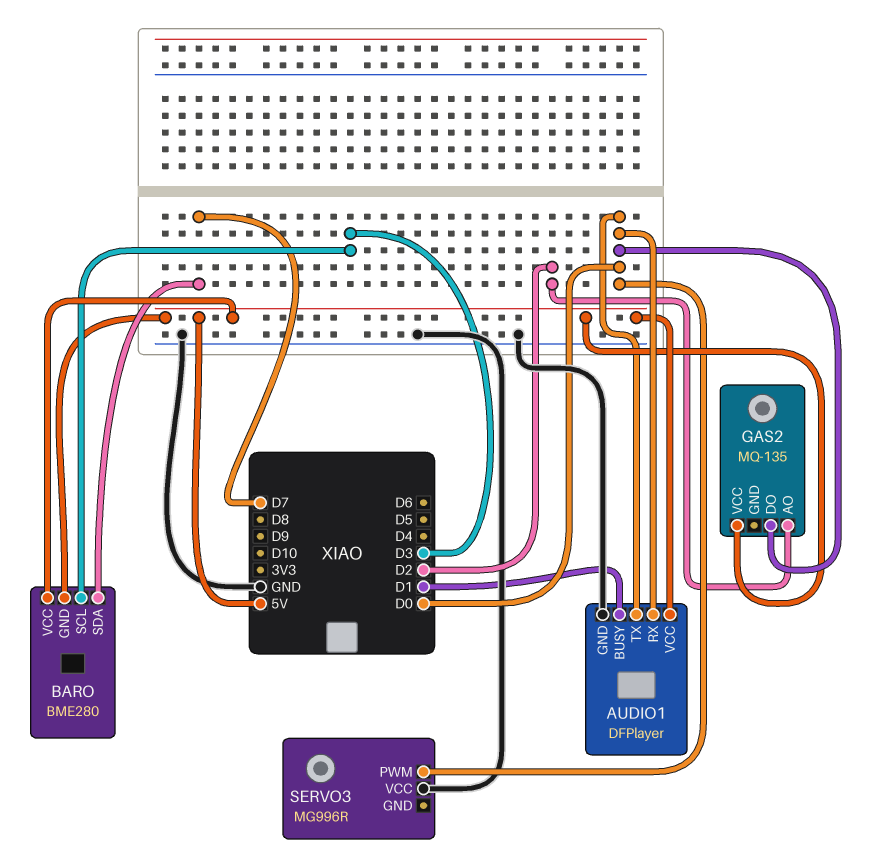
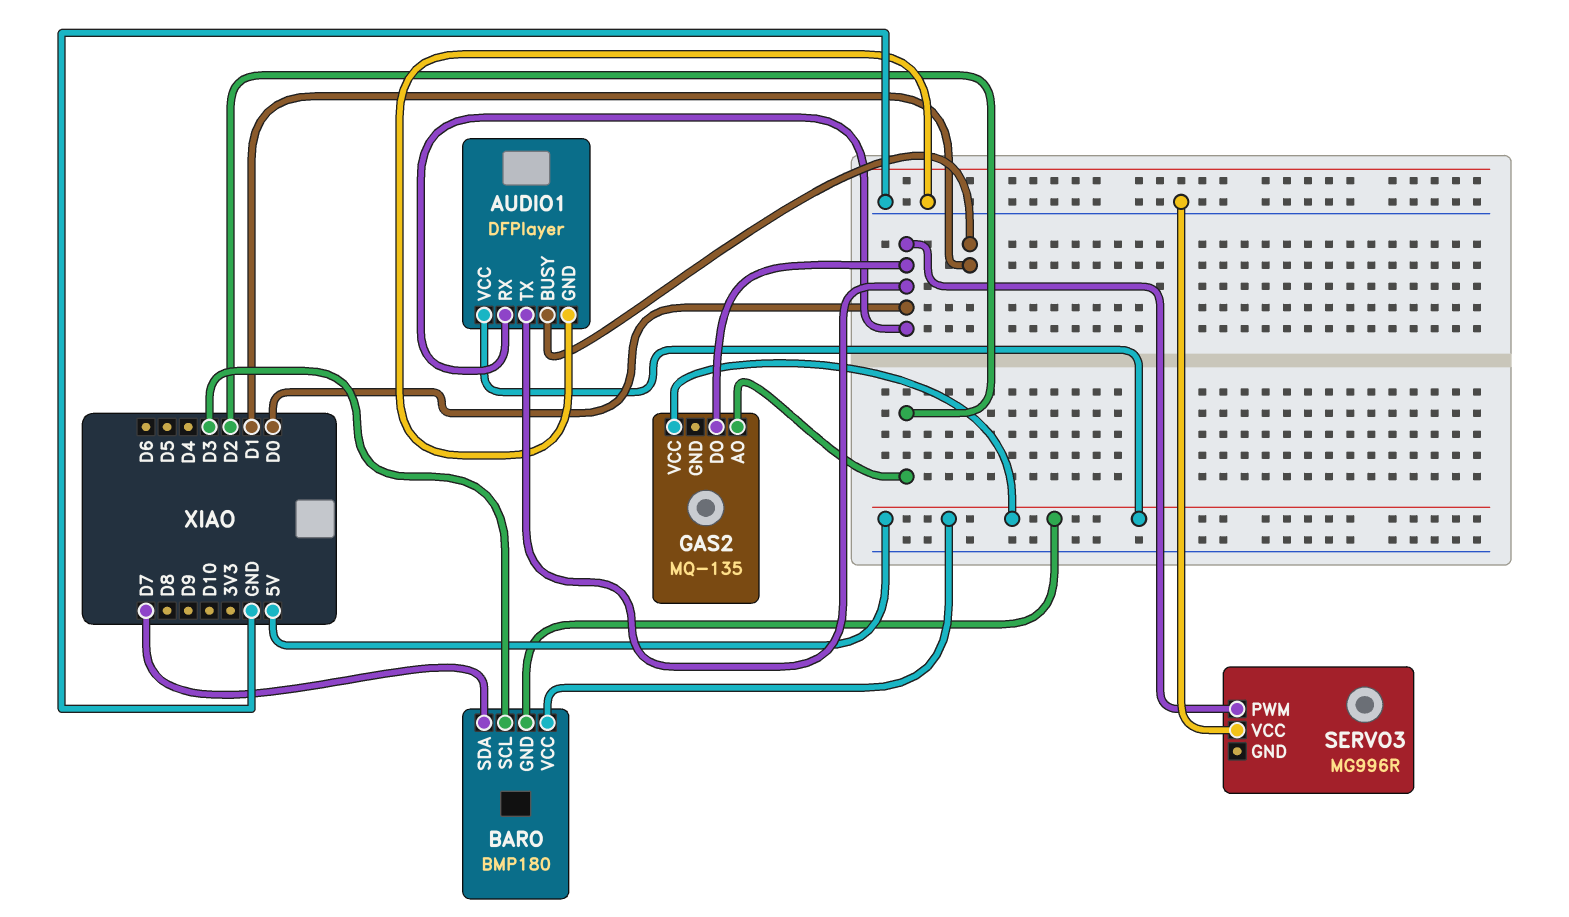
BARO: BME280 -> BMP180

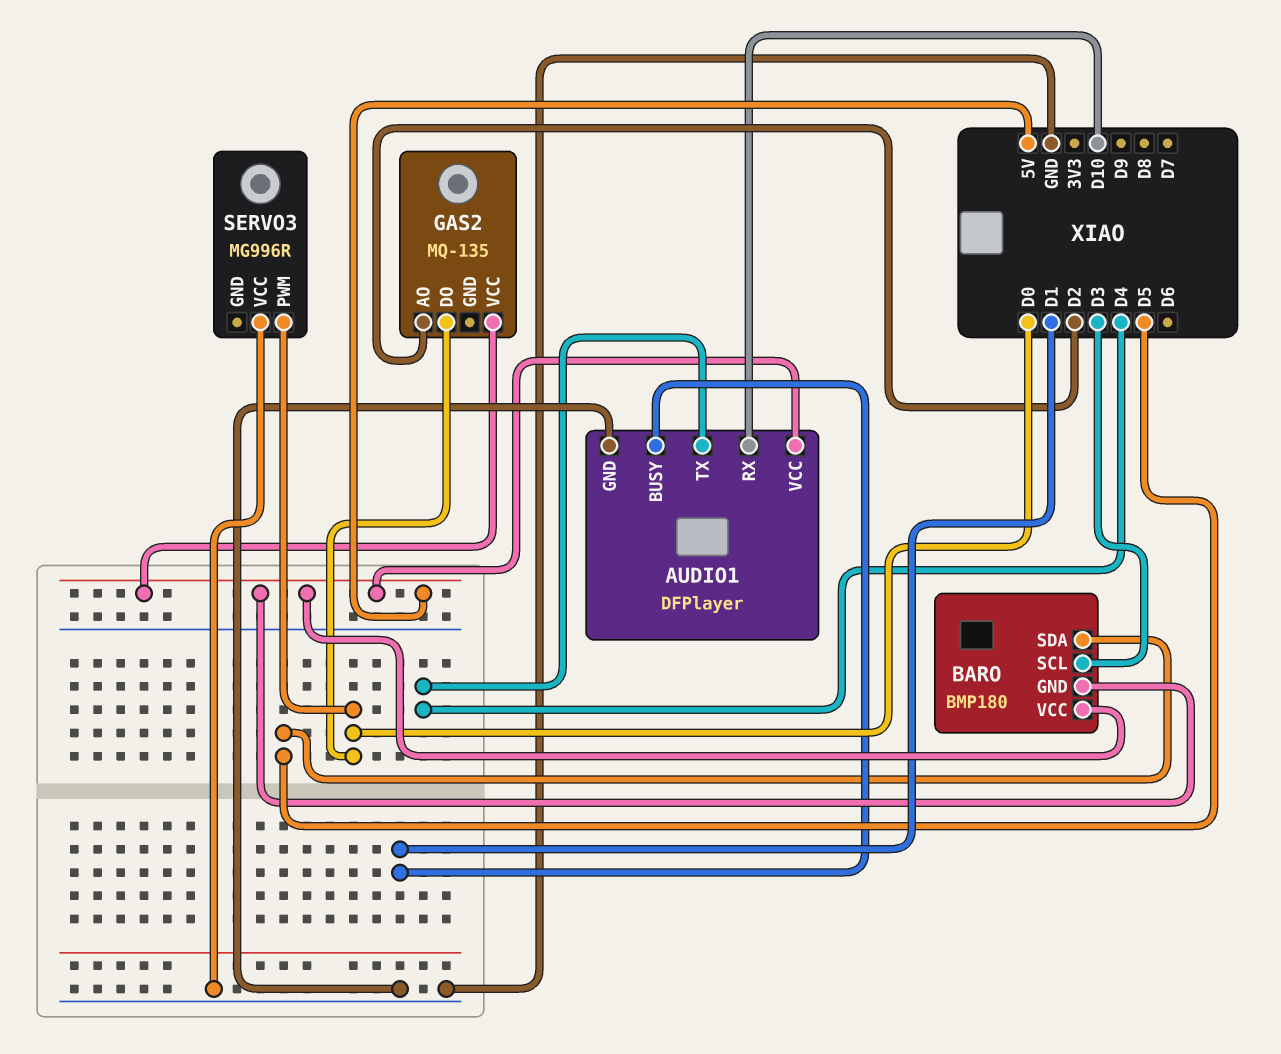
AUDIO1 pin RX: D0 -> D10
AUDIO1 pin TX: D0 -> D4
BARO pin SDA: D7 -> D5

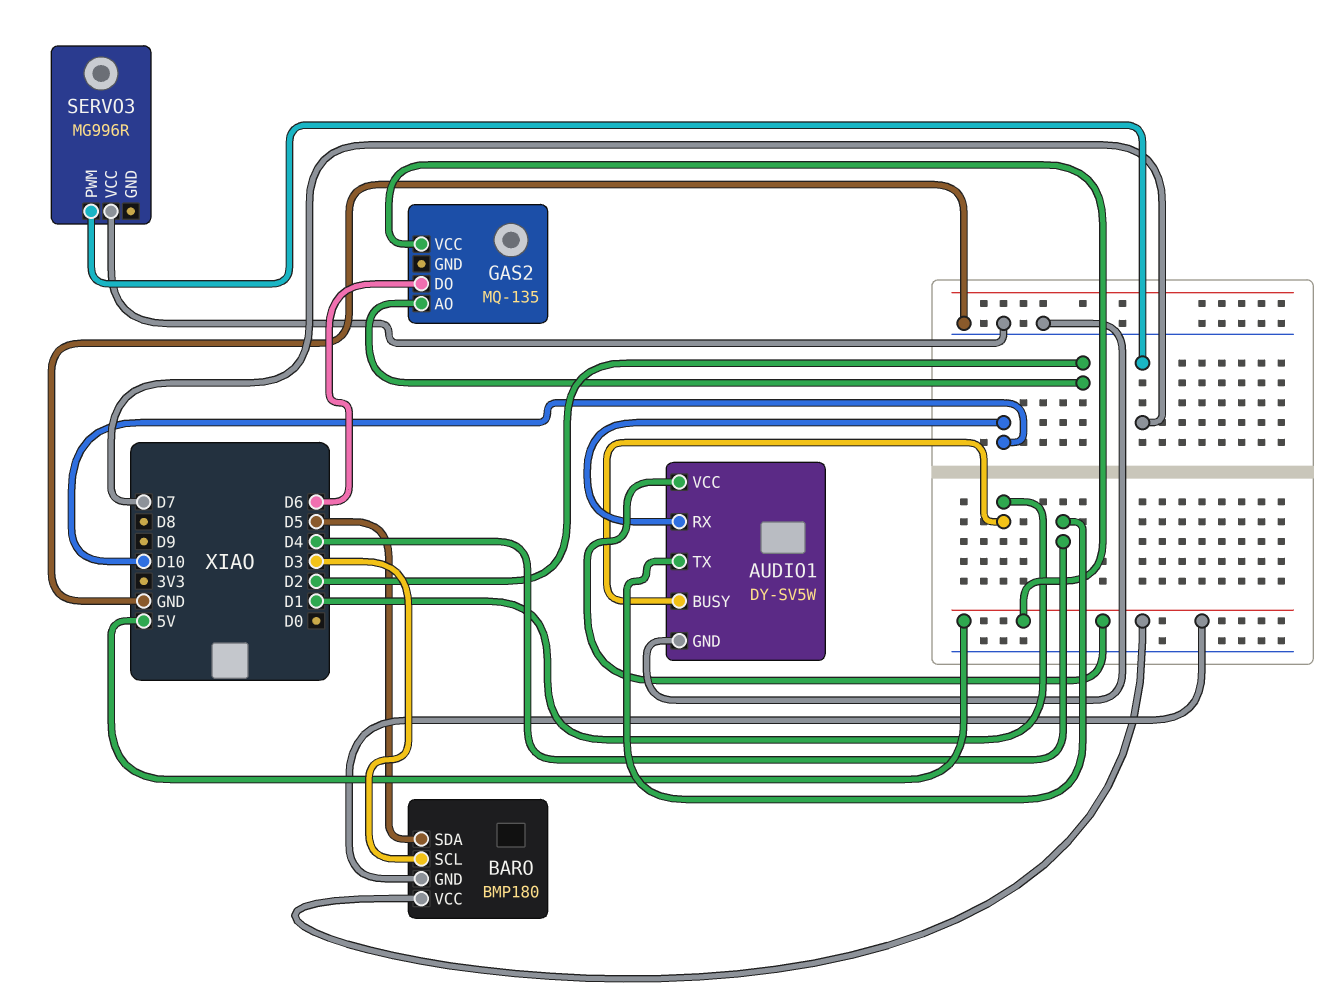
AUDIO1: DFPlayer -> DY-SV5W
GAS2 pin DO: D0 -> D6
SERVO3 pin PWM: D0 -> D7

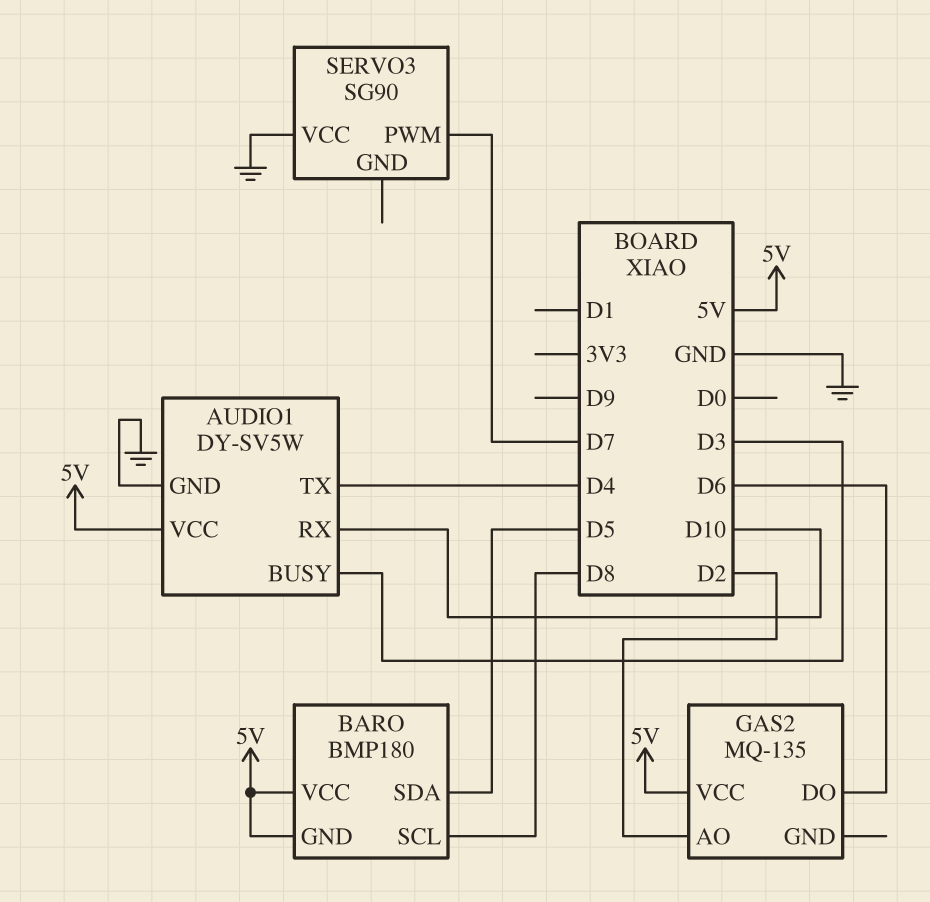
AUDIO1 pin BUSY: D1 -> D3
BARO pin SCL: D3 -> D8
SERVO3: MG996R -> SG90

